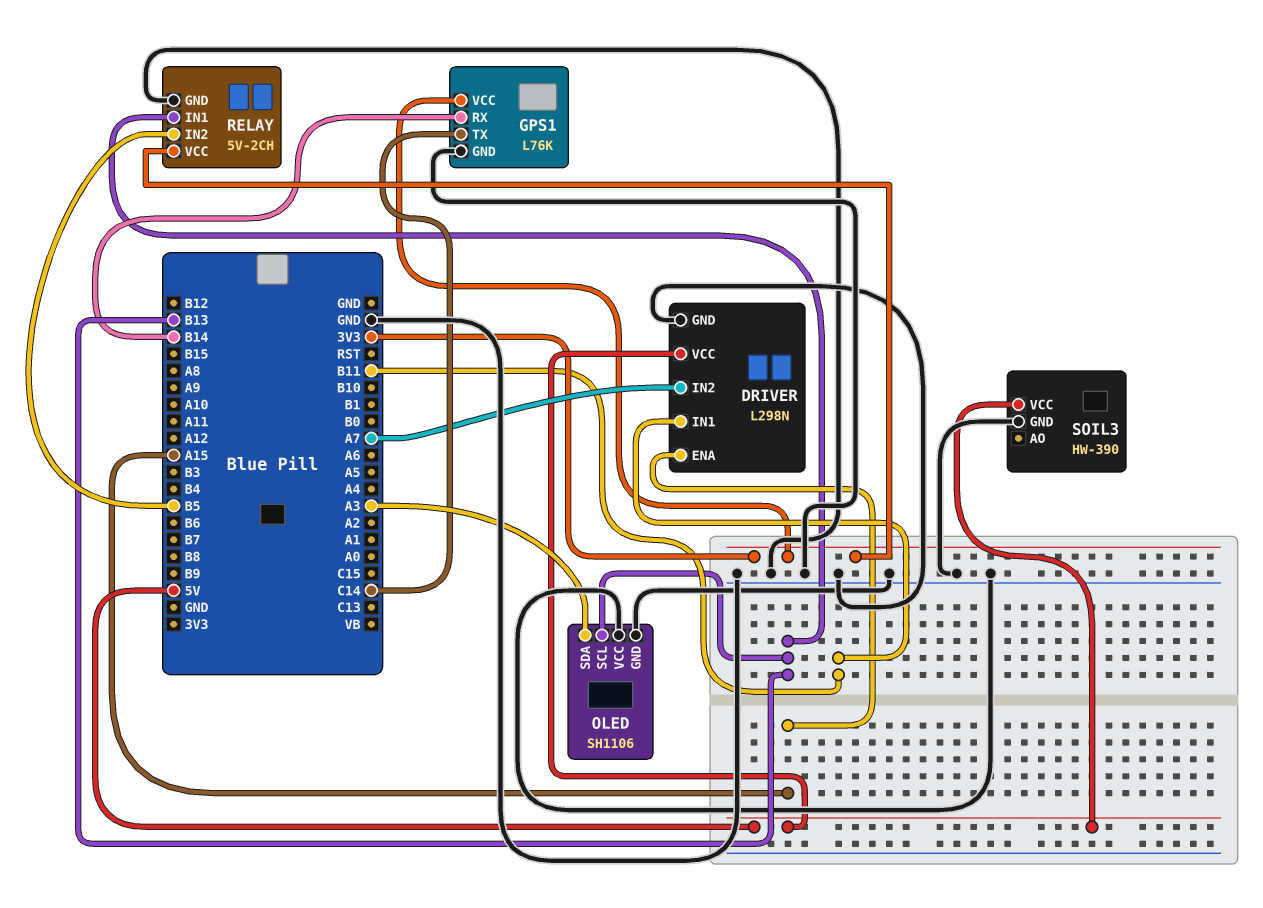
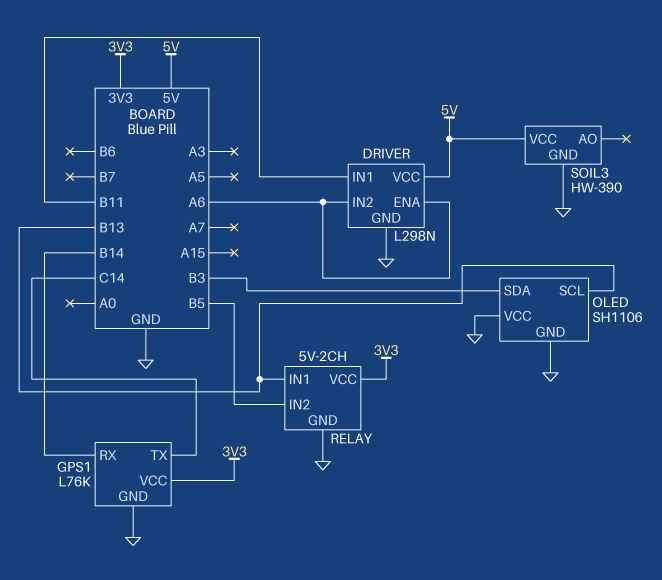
DRIVER pin ENA: A15 -> A6
DRIVER pin IN2: A7 -> A6
OLED pin SDA: A3 -> B3

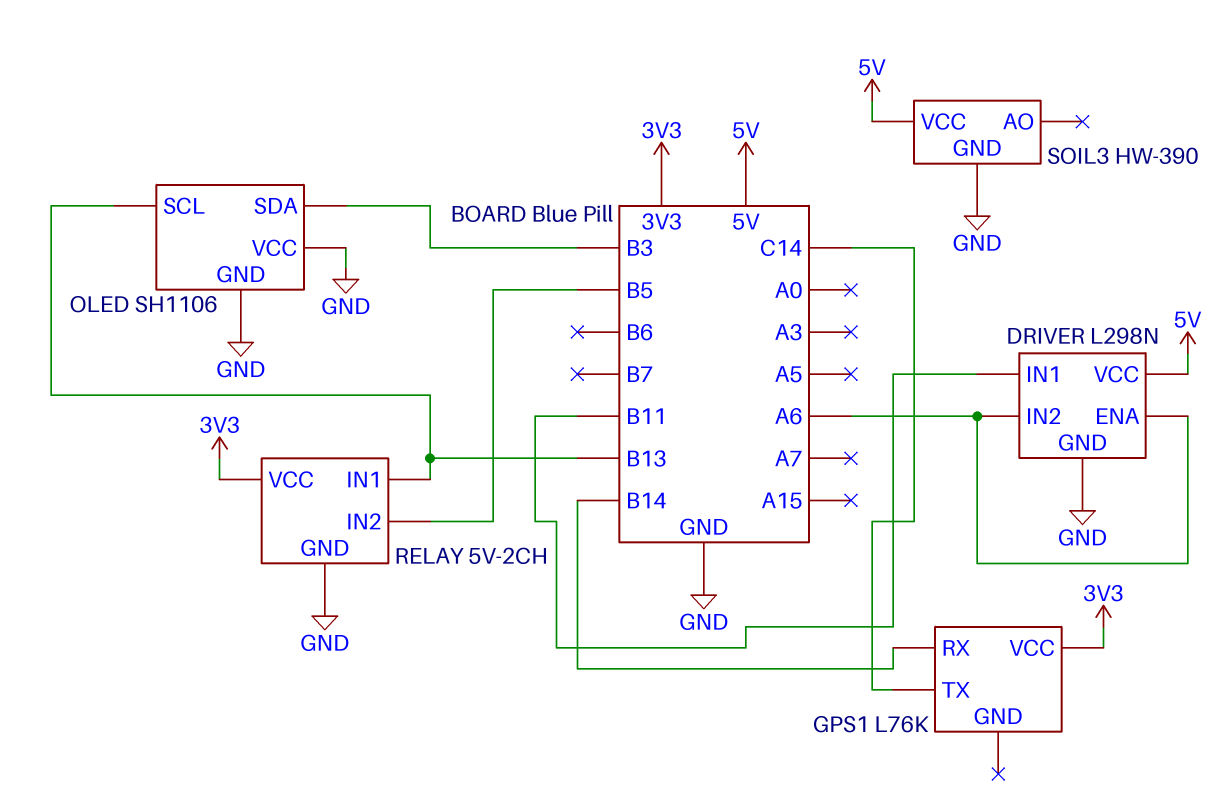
GPS1 pin GND: GND -> none

